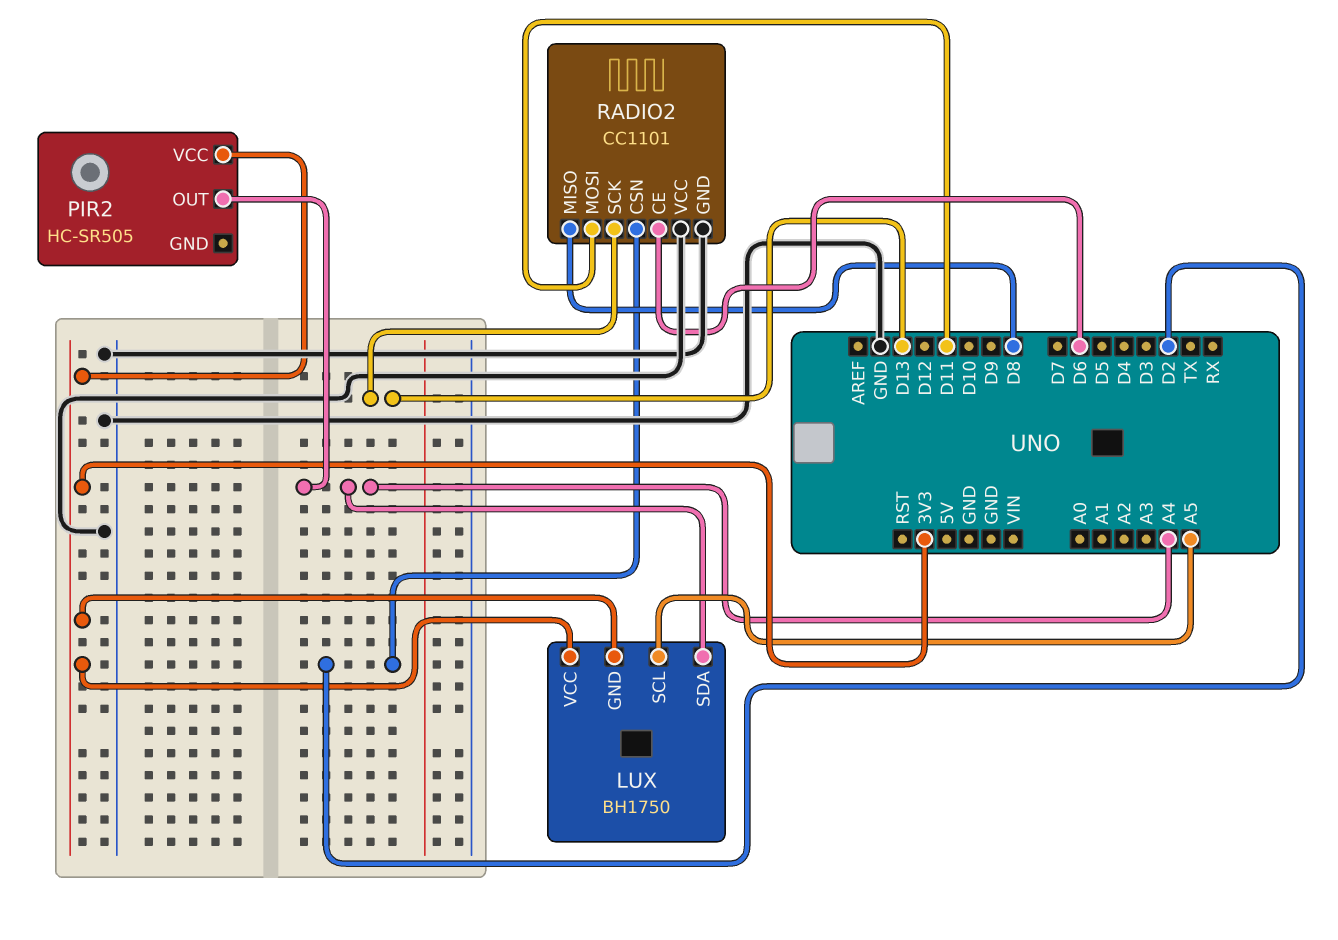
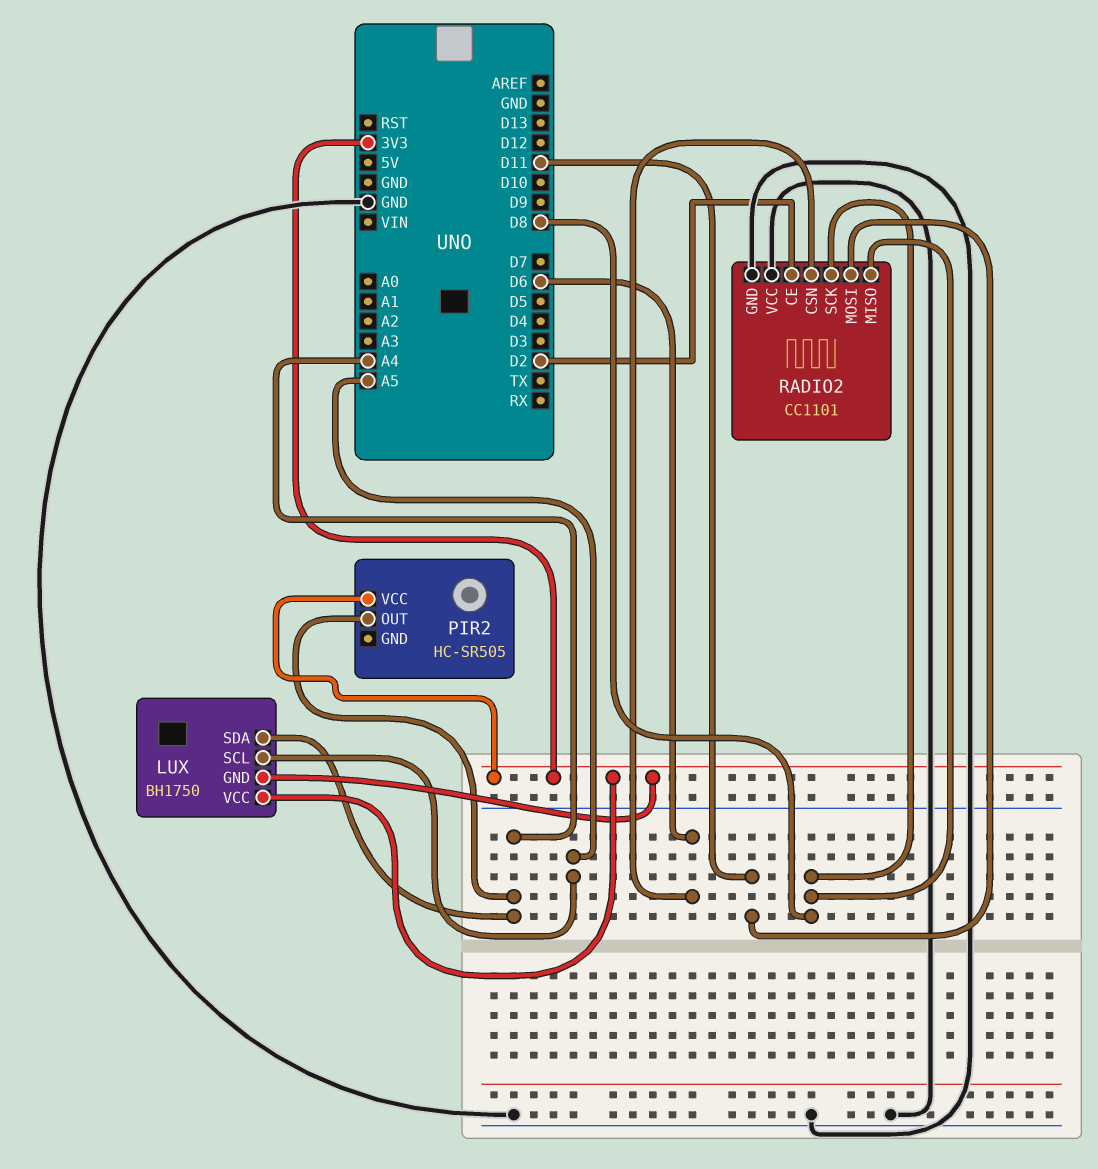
RADIO2 pin CE: D6 -> D2
RADIO2 pin CSN: D2 -> D6
RADIO2 pin SCK: D13 -> D8

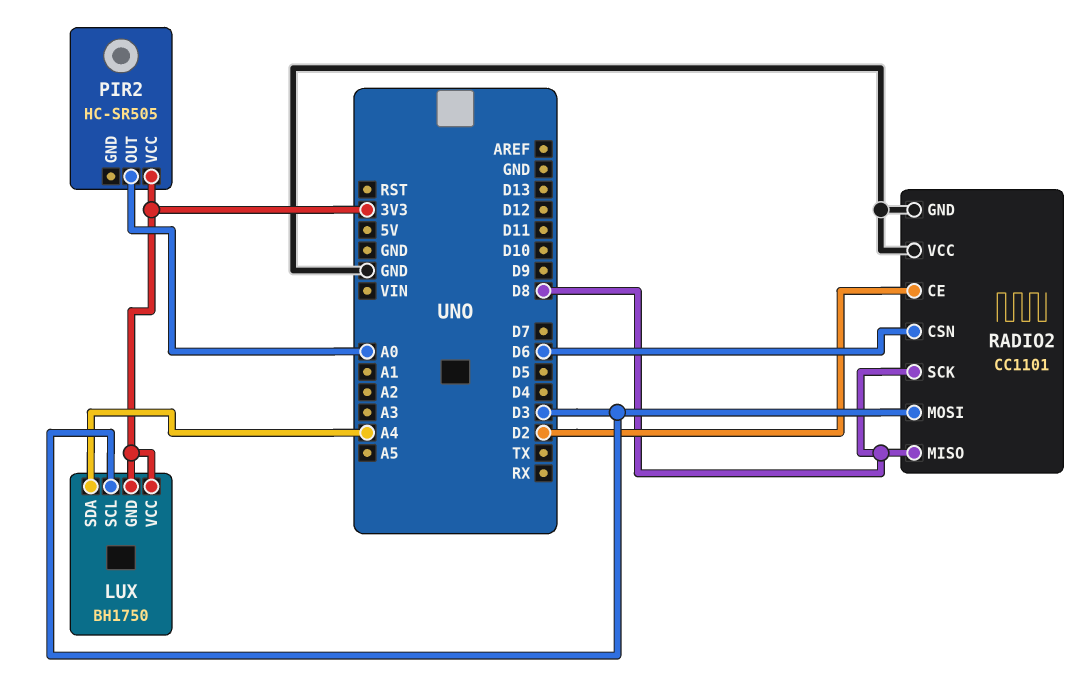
LUX pin SCL: A5 -> D3
PIR2 pin OUT: A4 -> A0
RADIO2 pin MOSI: D11 -> D3

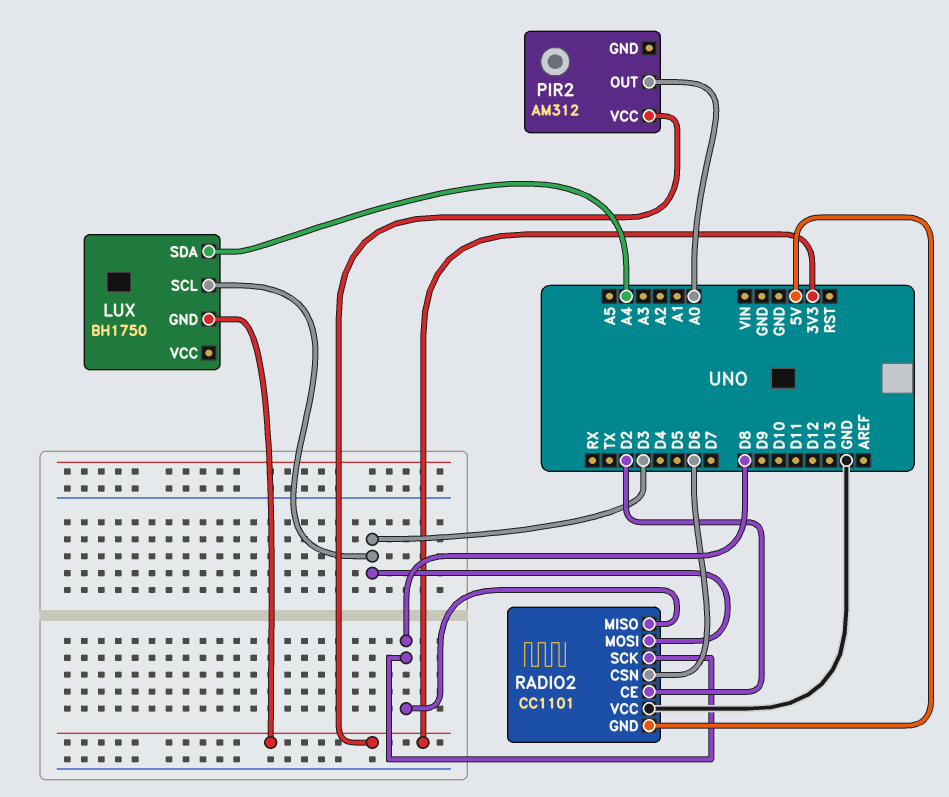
LUX pin VCC: 3V3 -> none
PIR2: HC-SR505 -> AM312
RADIO2 pin GND: GND -> 5V

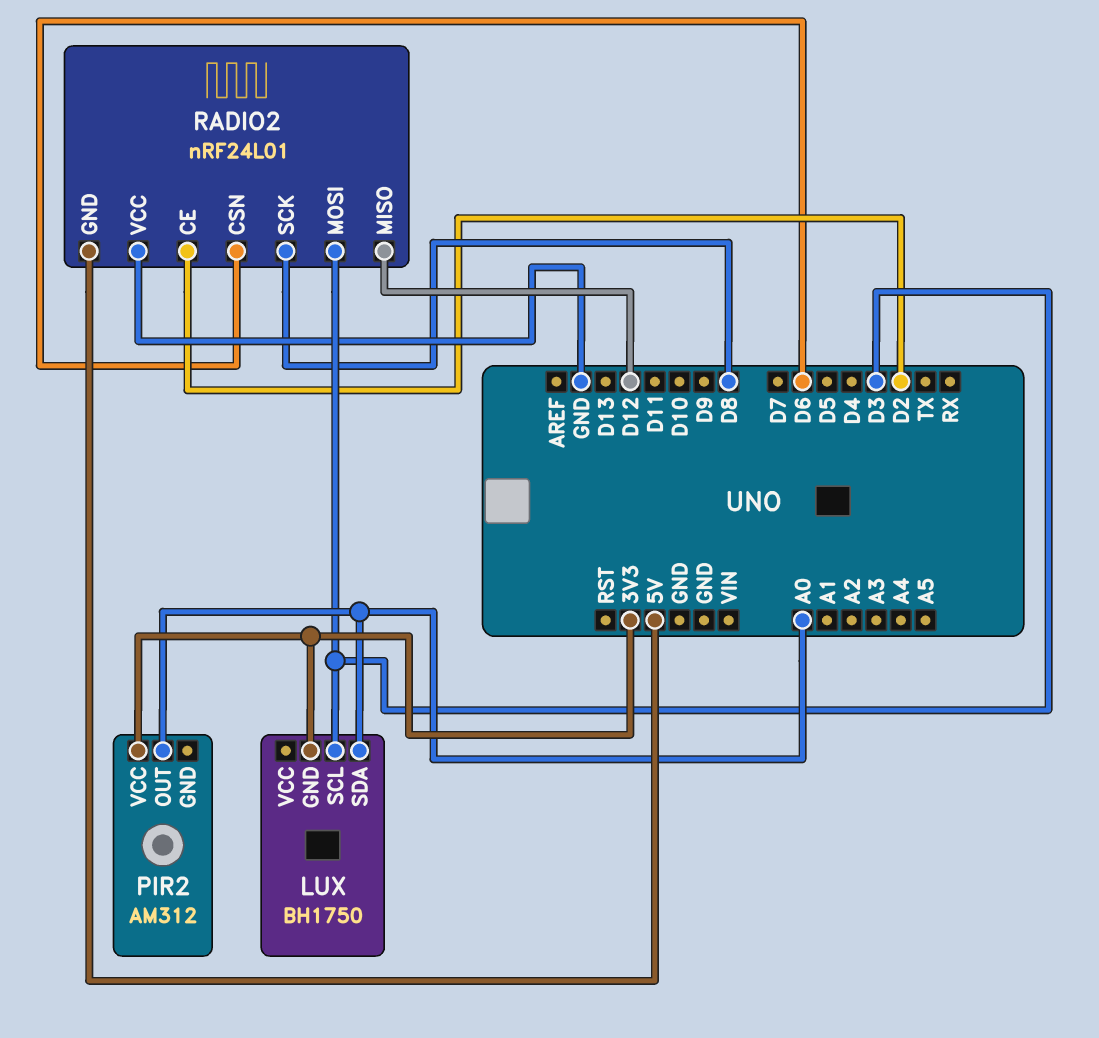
LUX pin SDA: A4 -> A0
RADIO2: CC1101 -> nRF24L01
RADIO2 pin MISO: D8 -> D12

